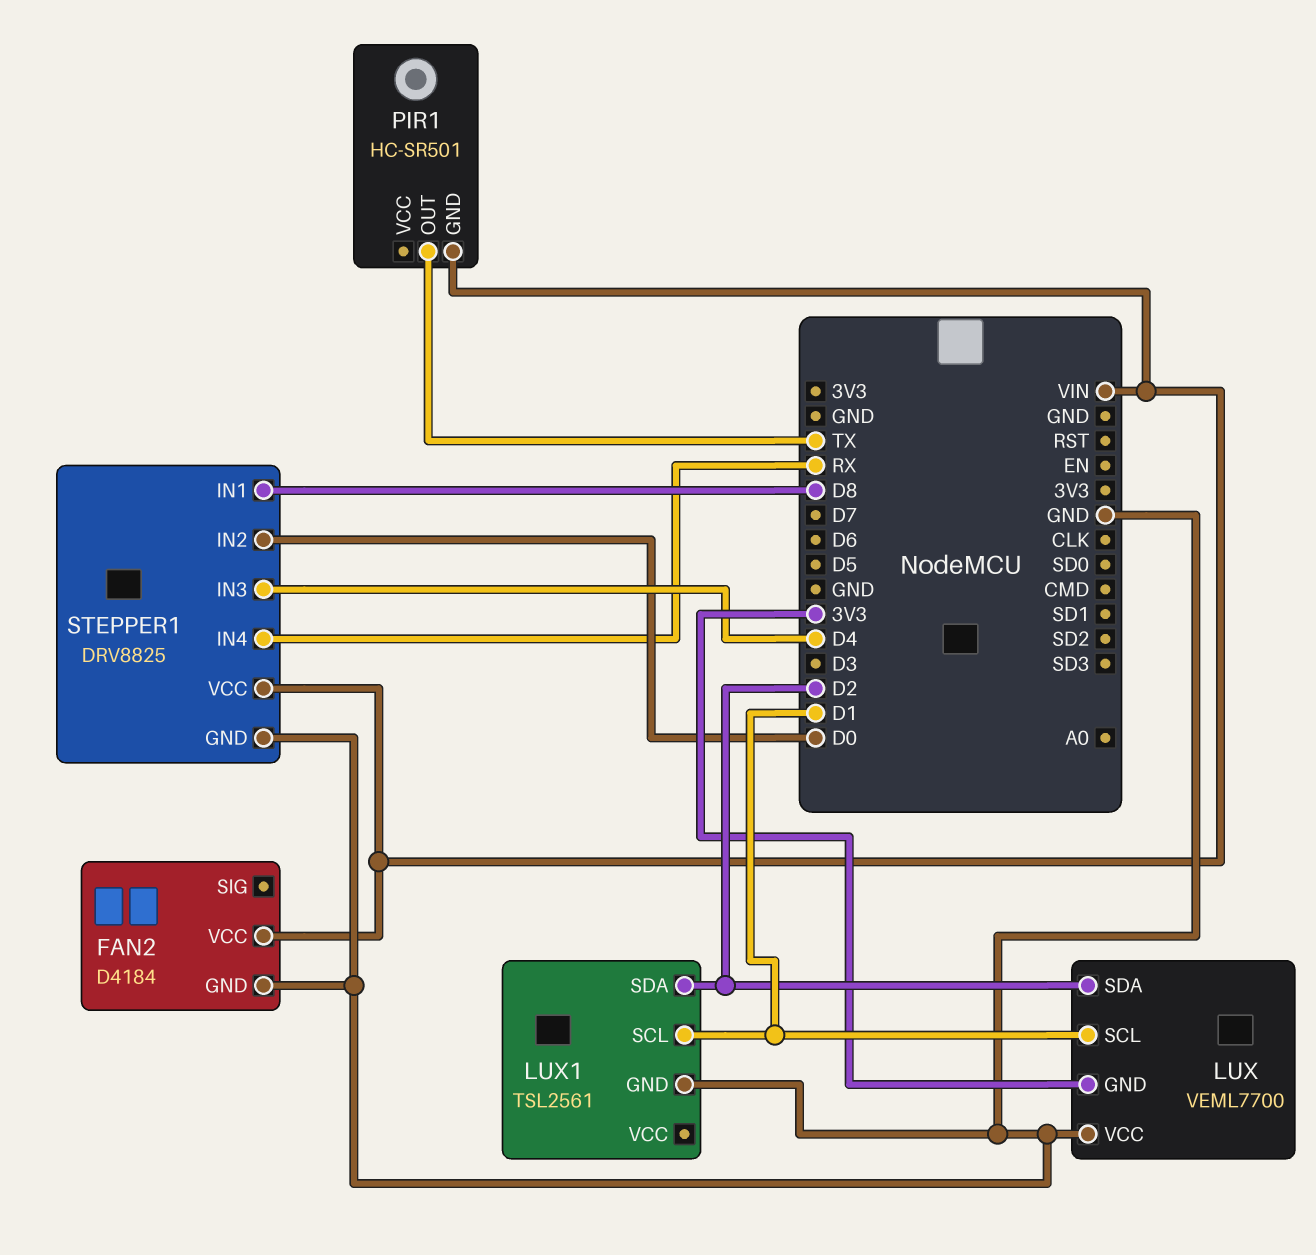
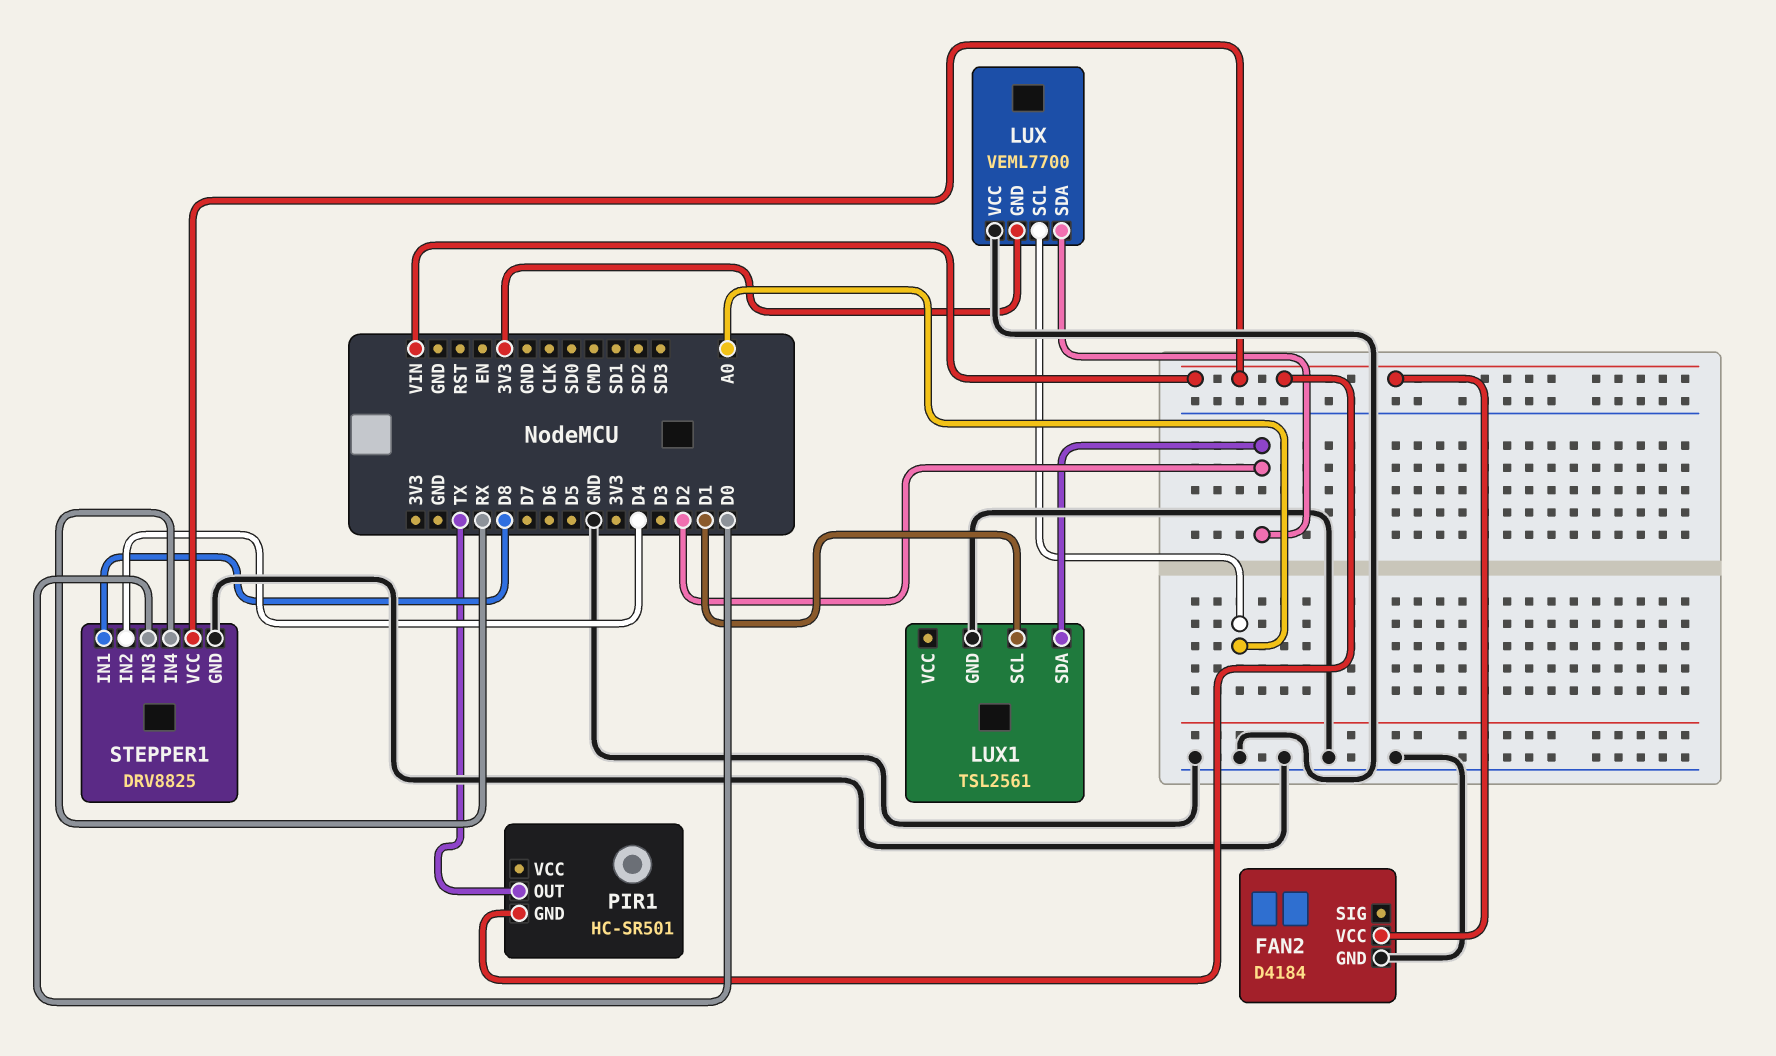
LUX pin SCL: D1 -> A0
STEPPER1 pin IN2: D0 -> D4
STEPPER1 pin IN3: D4 -> D0

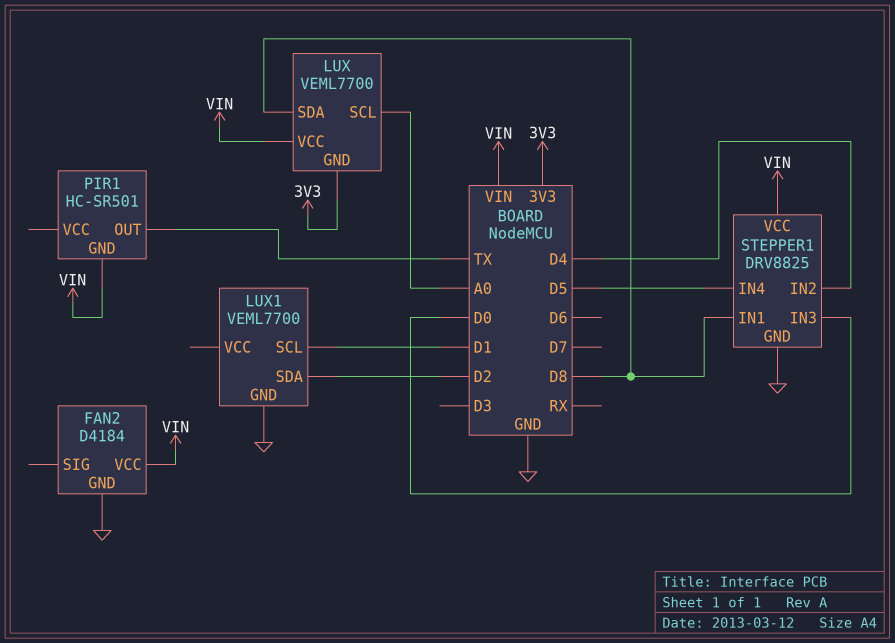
LUX pin SDA: D2 -> D8
LUX pin VCC: GND -> VIN
LUX1: TSL2561 -> VEML7700
STEPPER1 pin IN4: RX -> D5

